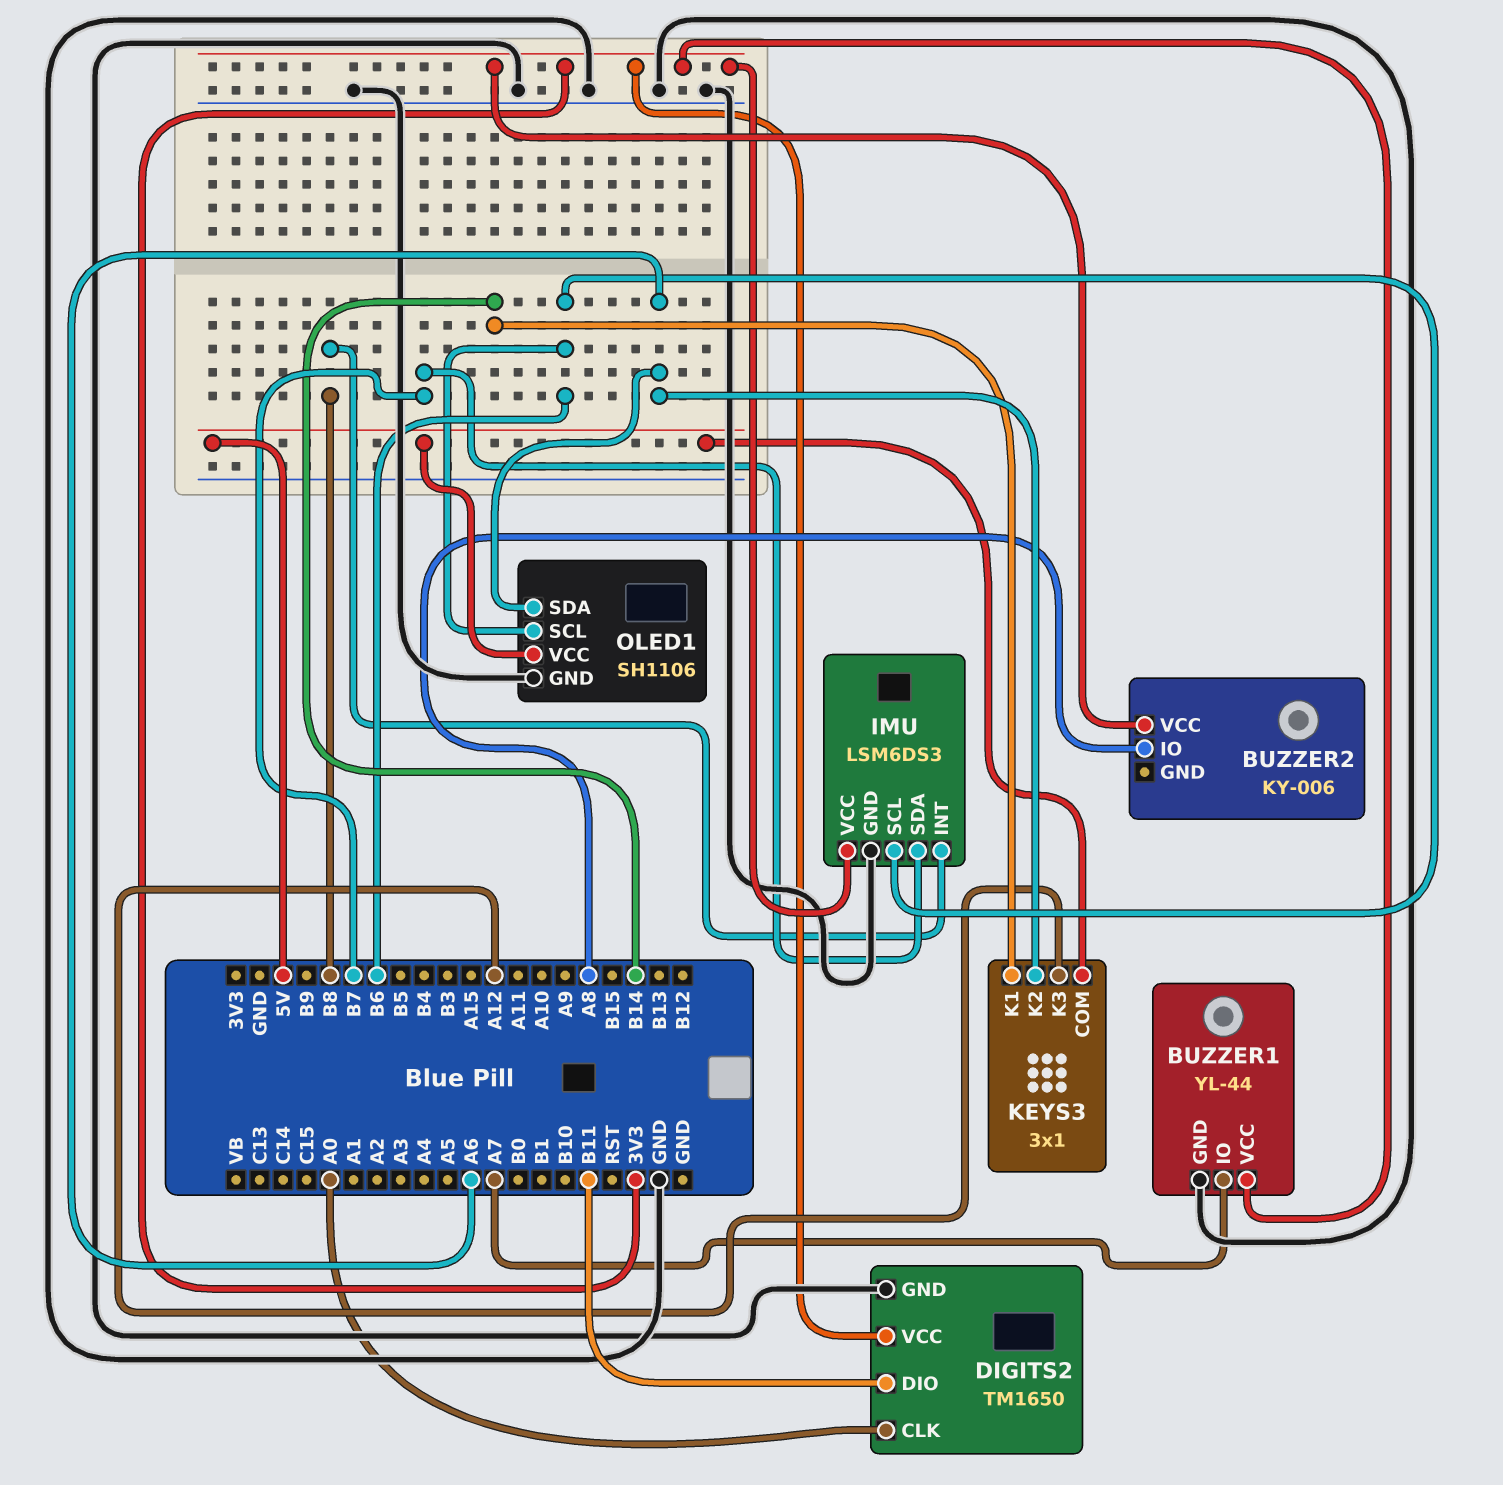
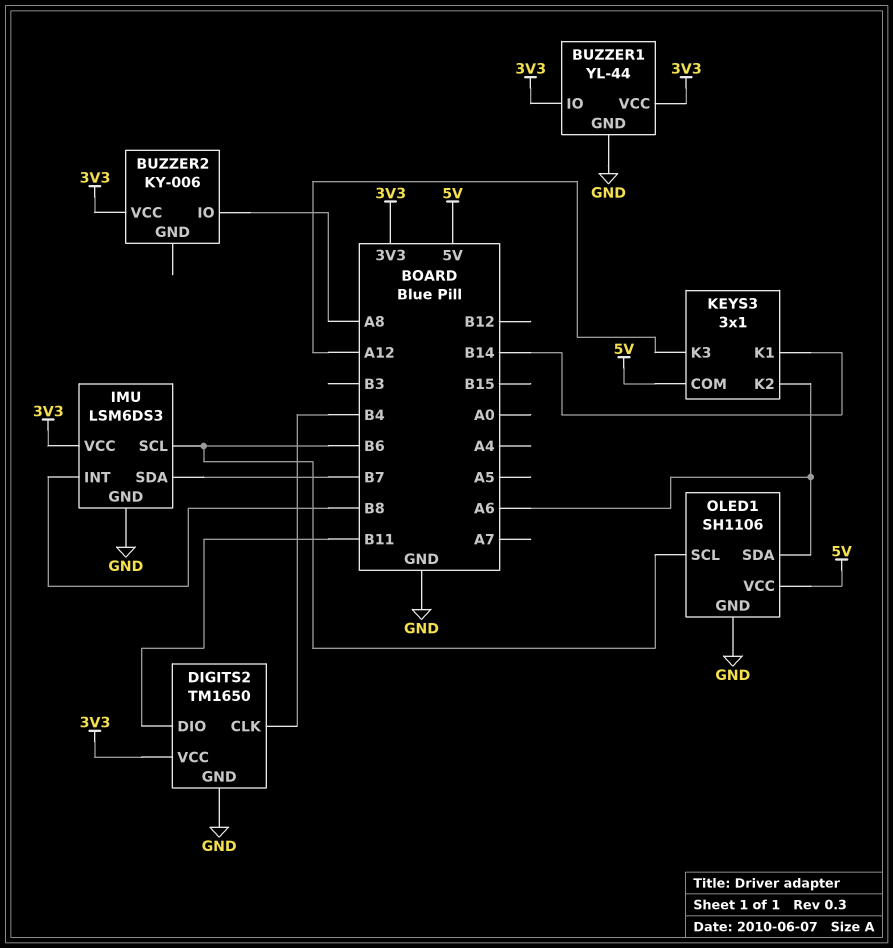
BUZZER1 pin IO: A7 -> 3V3
DIGITS2 pin CLK: A0 -> B4

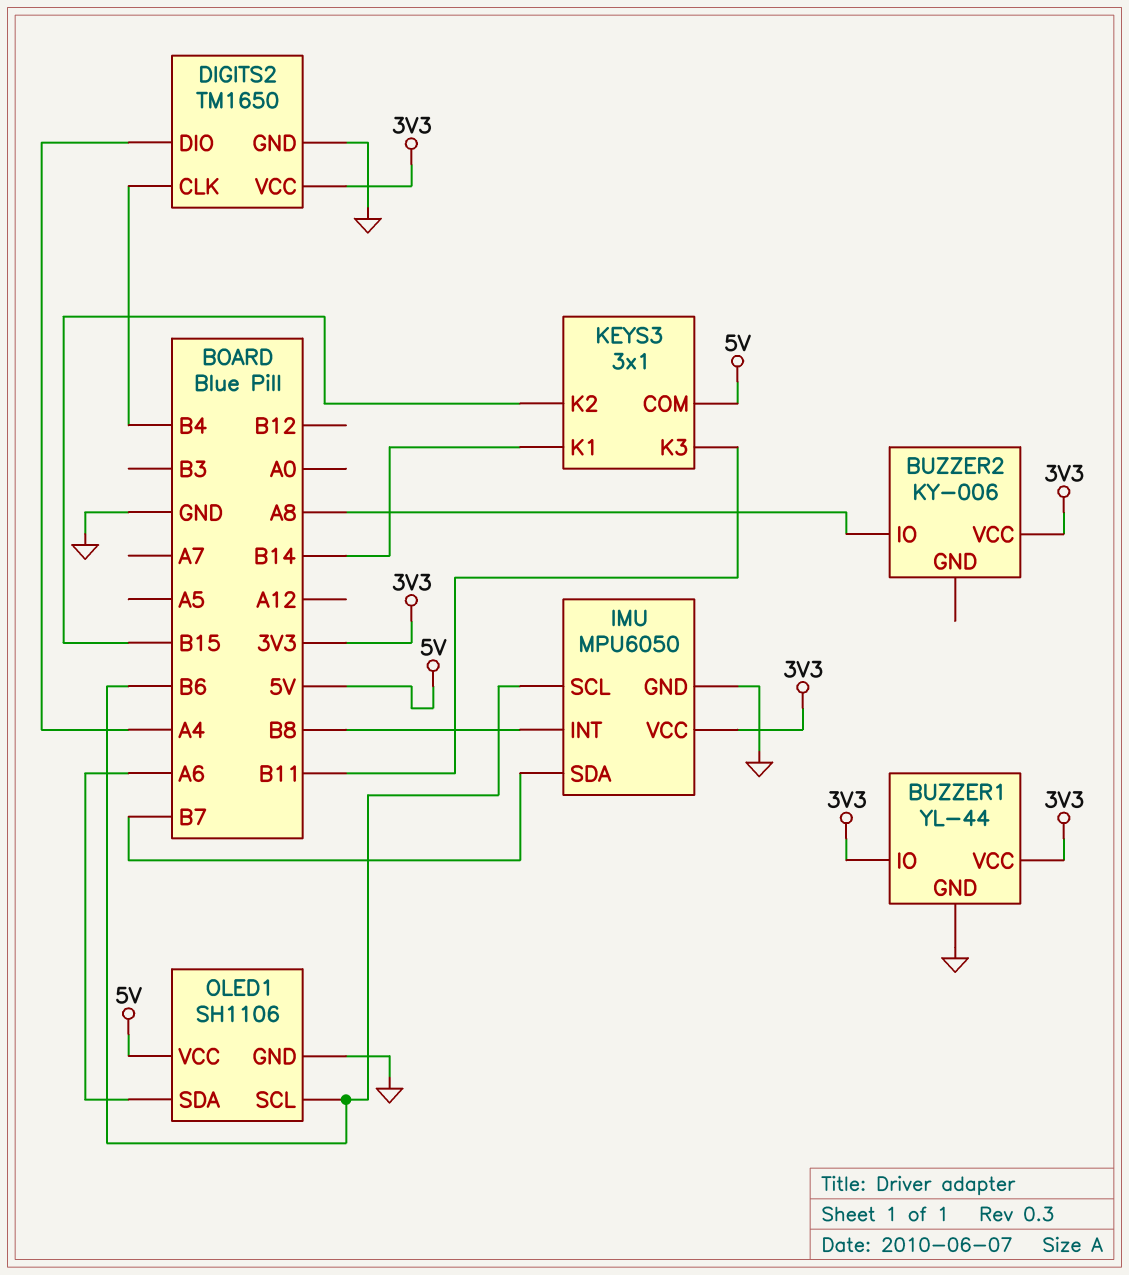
DIGITS2 pin DIO: B11 -> A4
IMU: LSM6DS3 -> MPU6050
KEYS3 pin K2: A6 -> B15
KEYS3 pin K3: A12 -> B11

